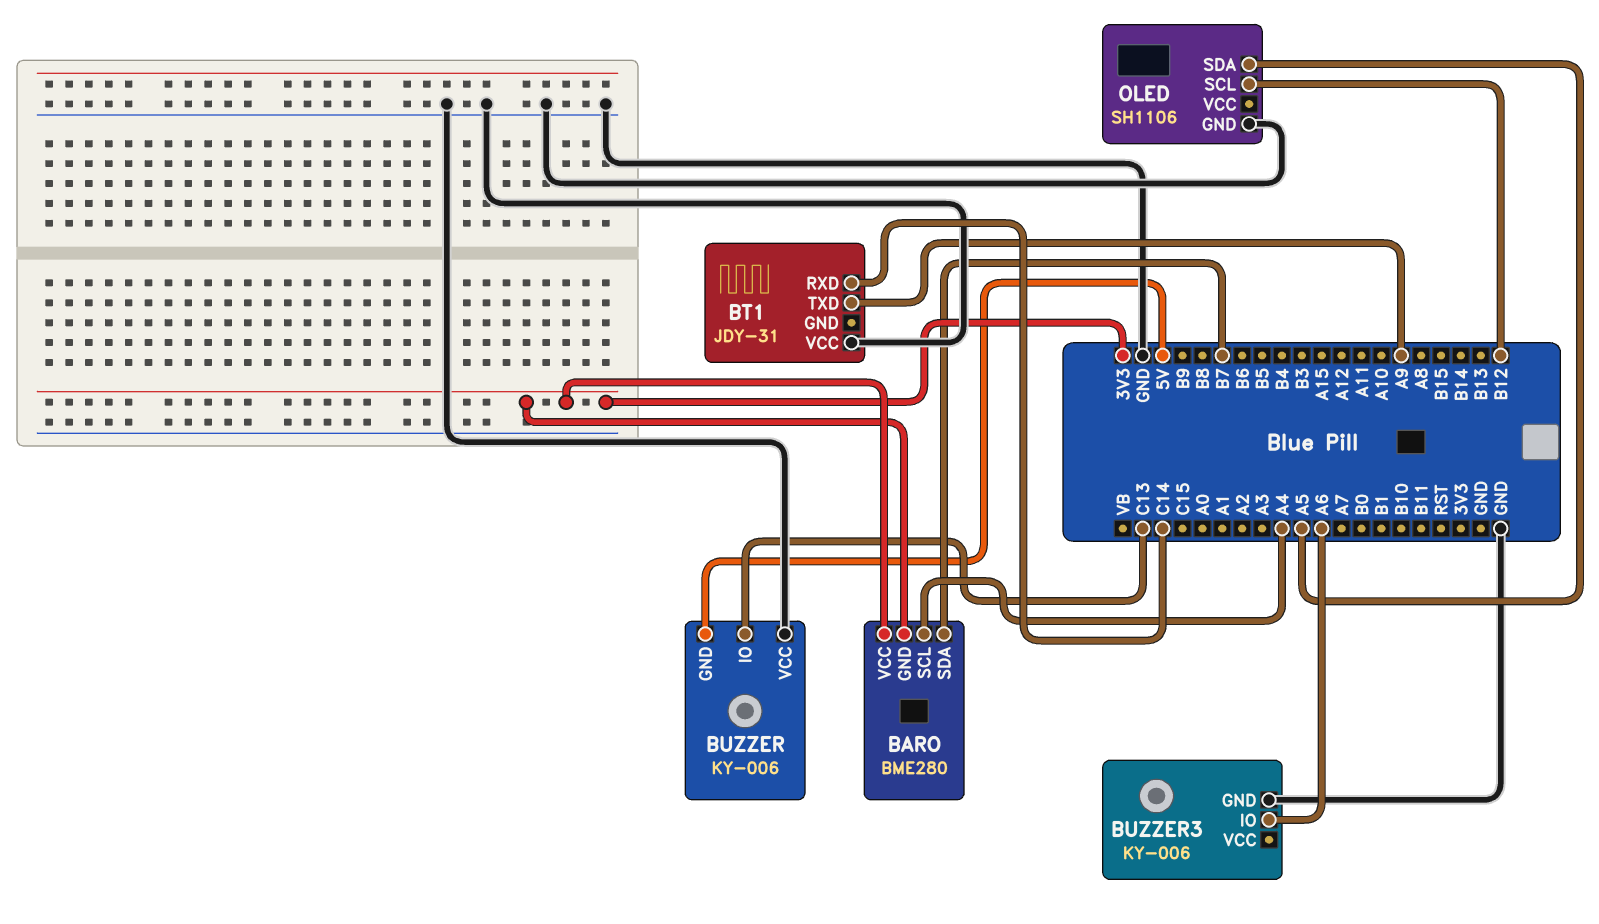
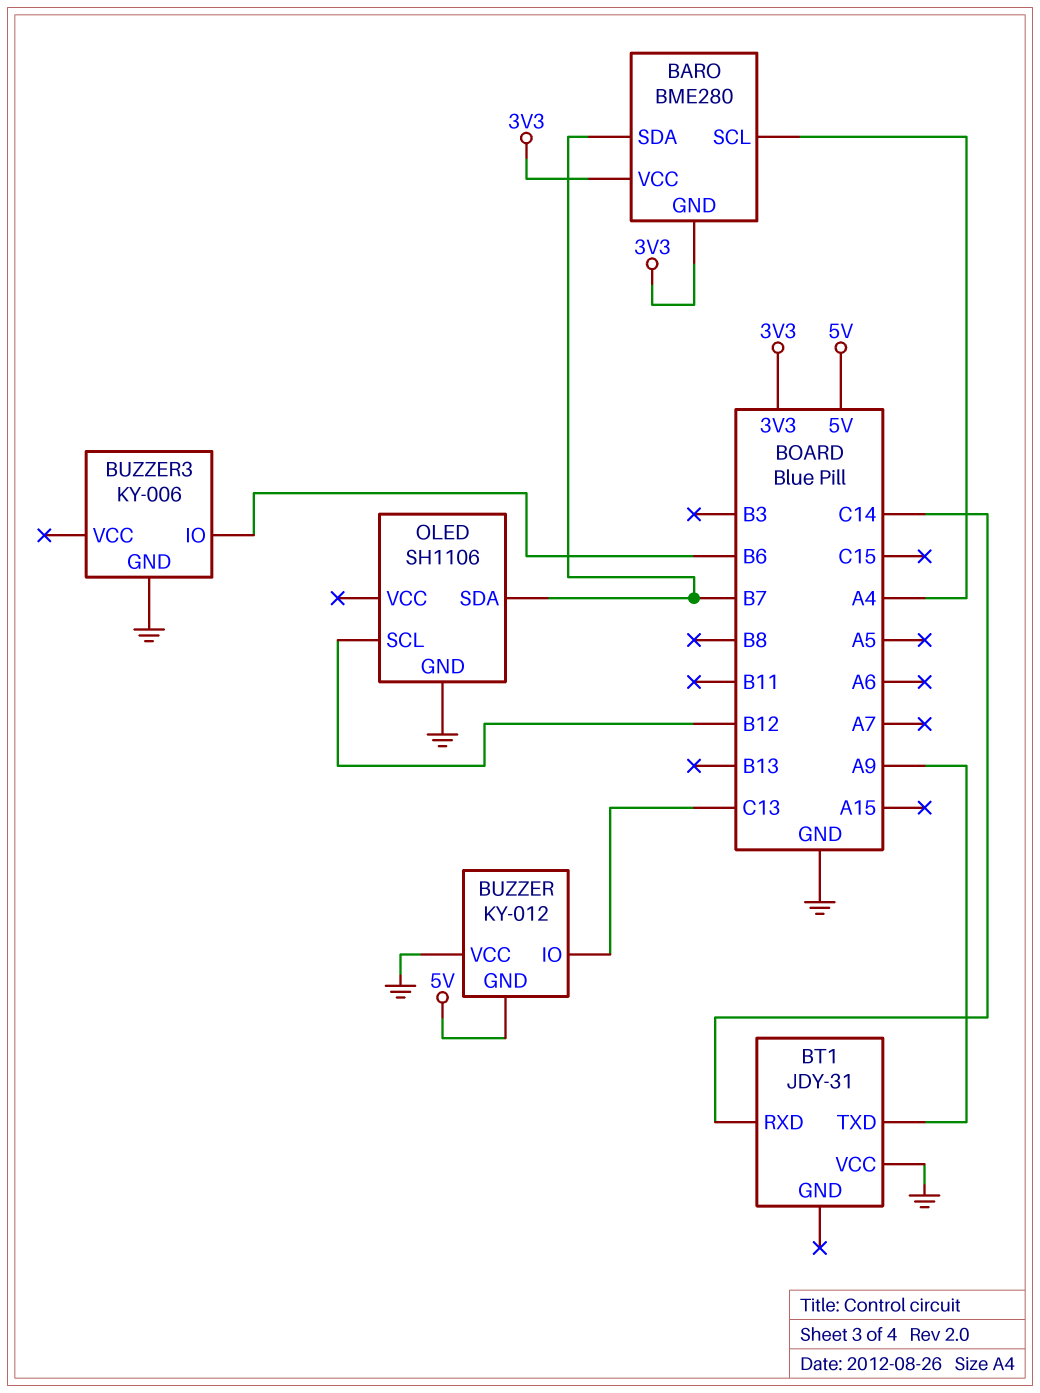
BUZZER: KY-006 -> KY-012
BUZZER3 pin IO: A6 -> B6
OLED pin SDA: A5 -> B7

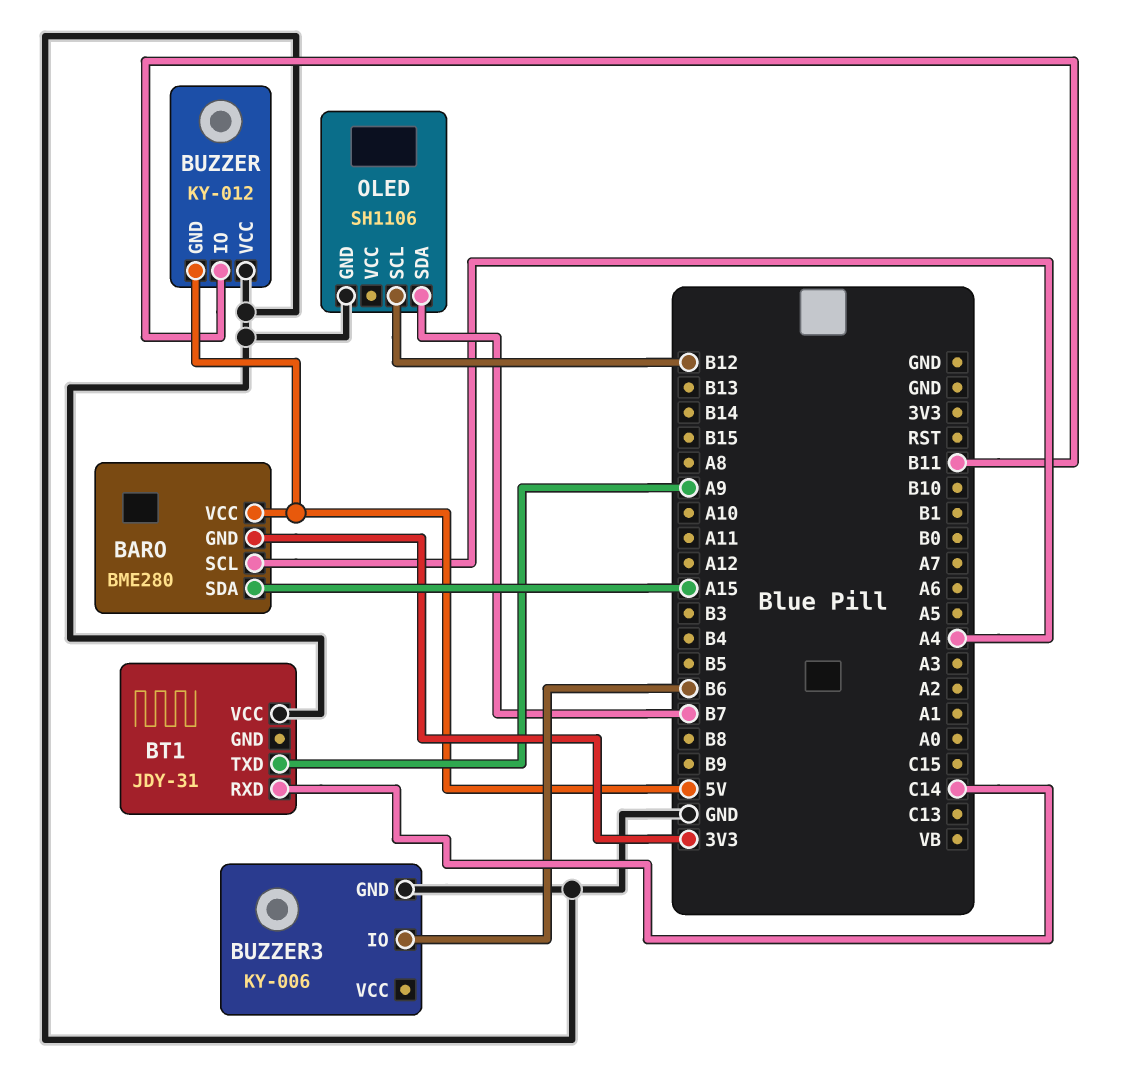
BARO pin SDA: B7 -> A15
BARO pin VCC: 3V3 -> 5V
BUZZER pin IO: C13 -> B11

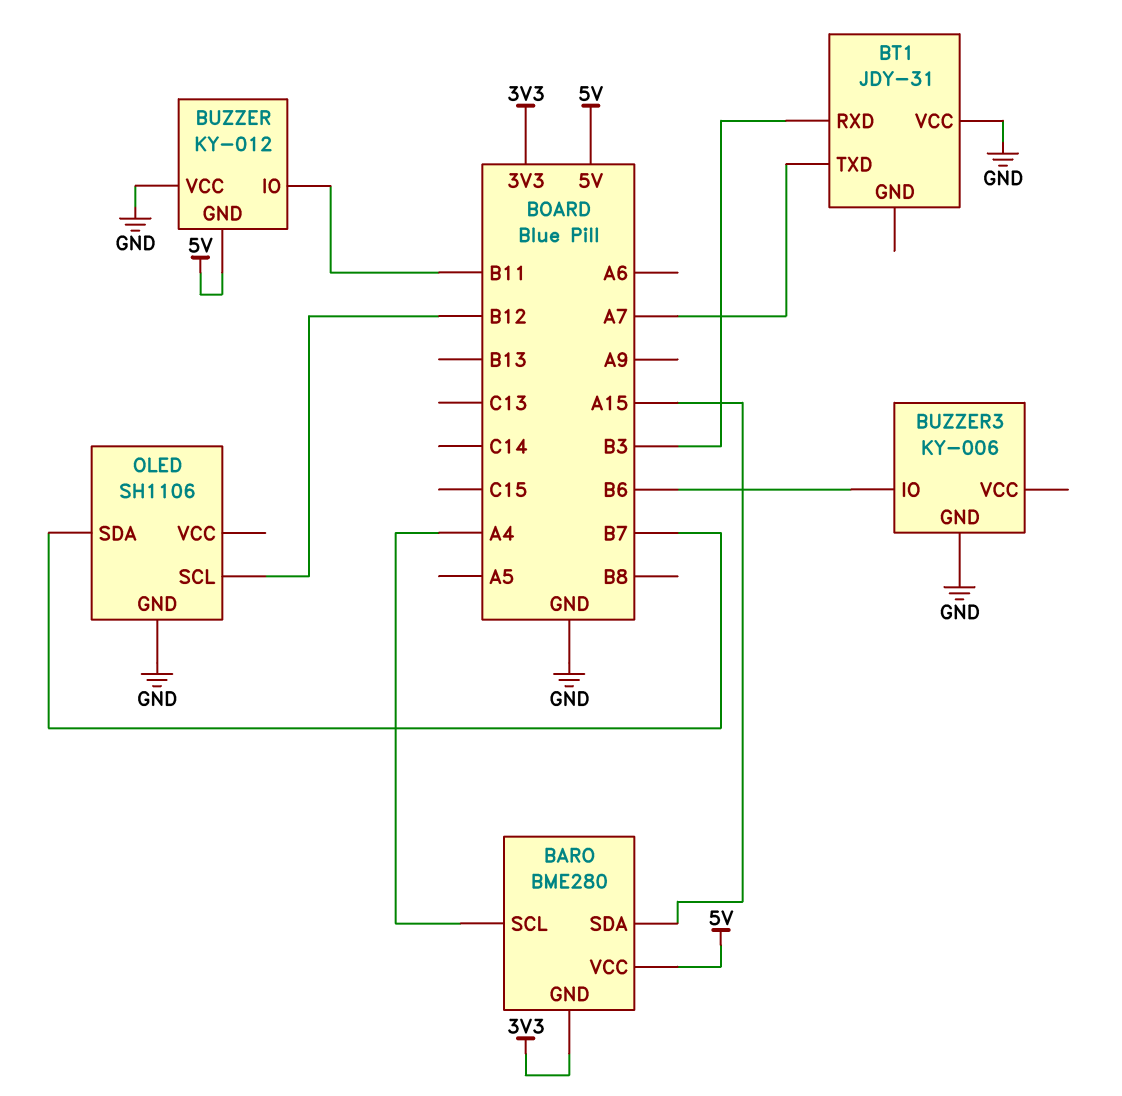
BT1 pin RXD: C14 -> B3
BT1 pin TXD: A9 -> A7

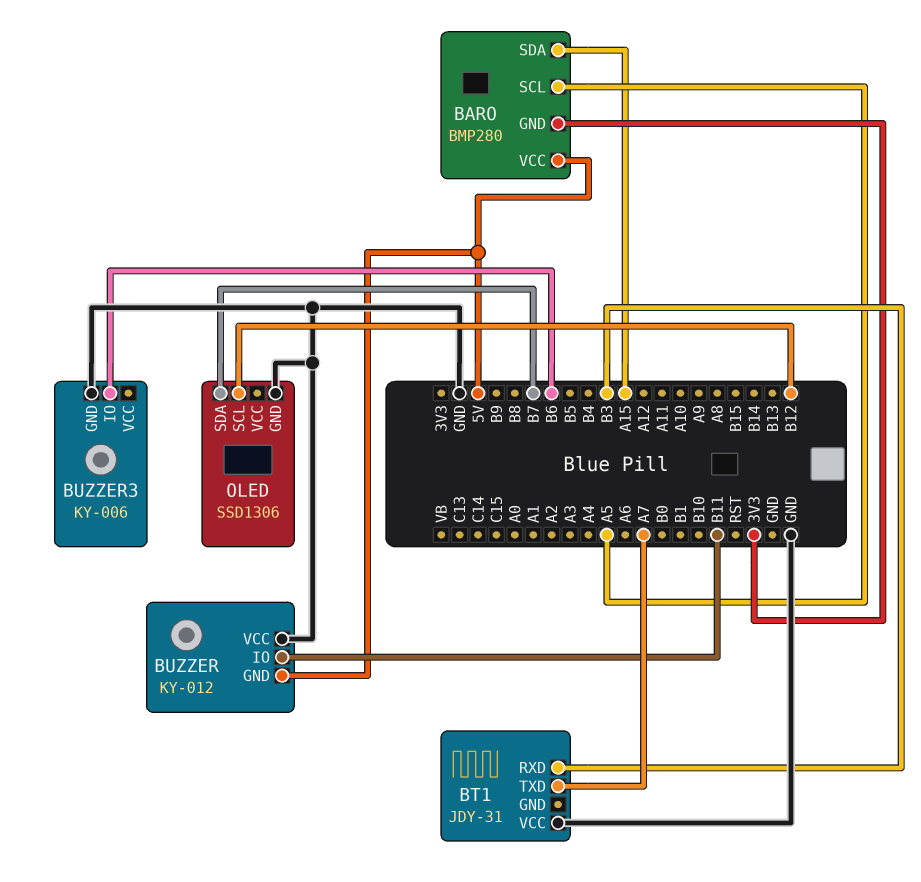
BARO: BME280 -> BMP280
BARO pin SCL: A4 -> A5
OLED: SH1106 -> SSD1306

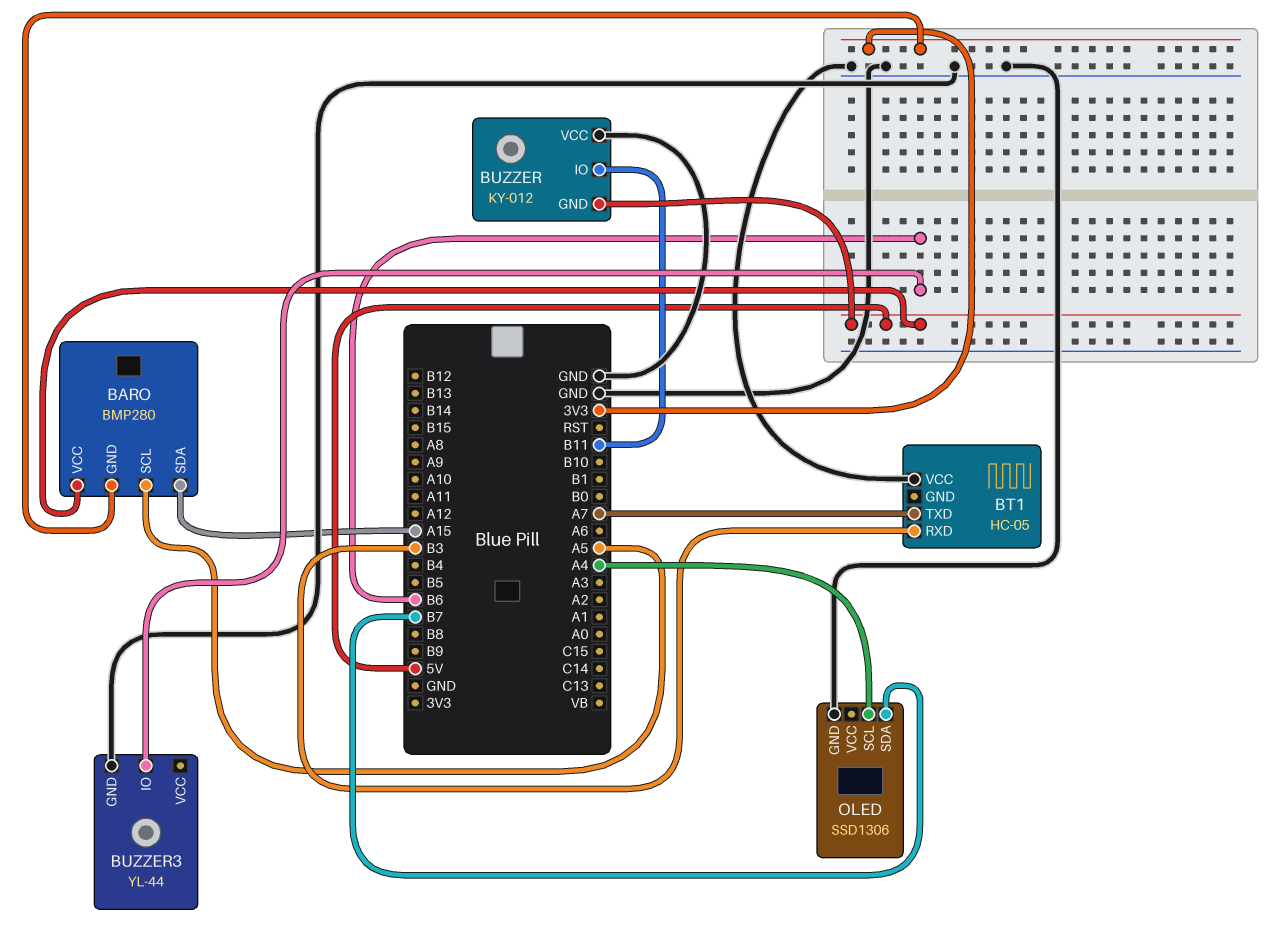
BT1: JDY-31 -> HC-05
BUZZER3: KY-006 -> YL-44
OLED pin SCL: B12 -> A4

